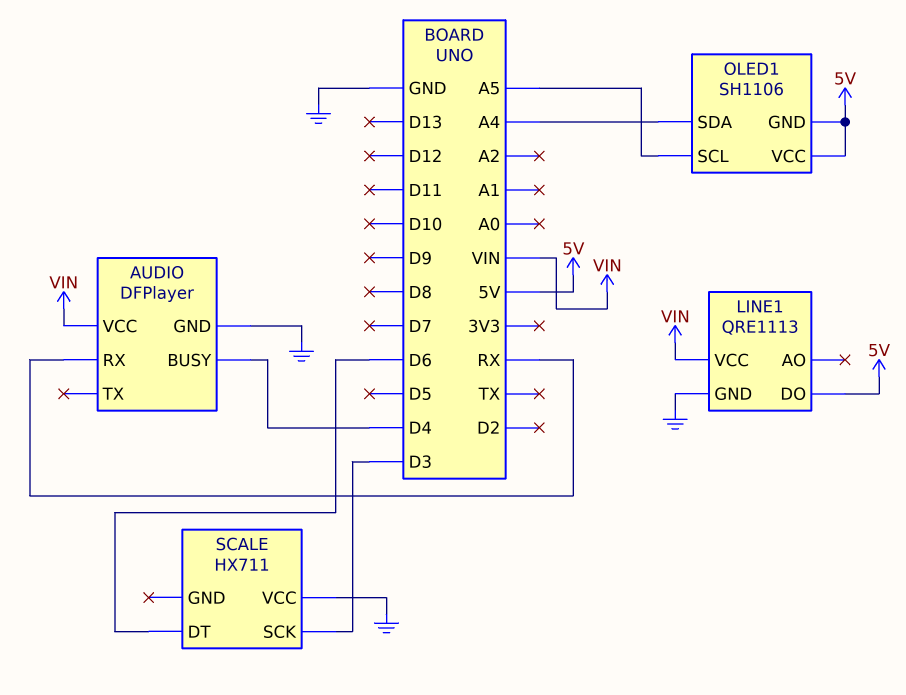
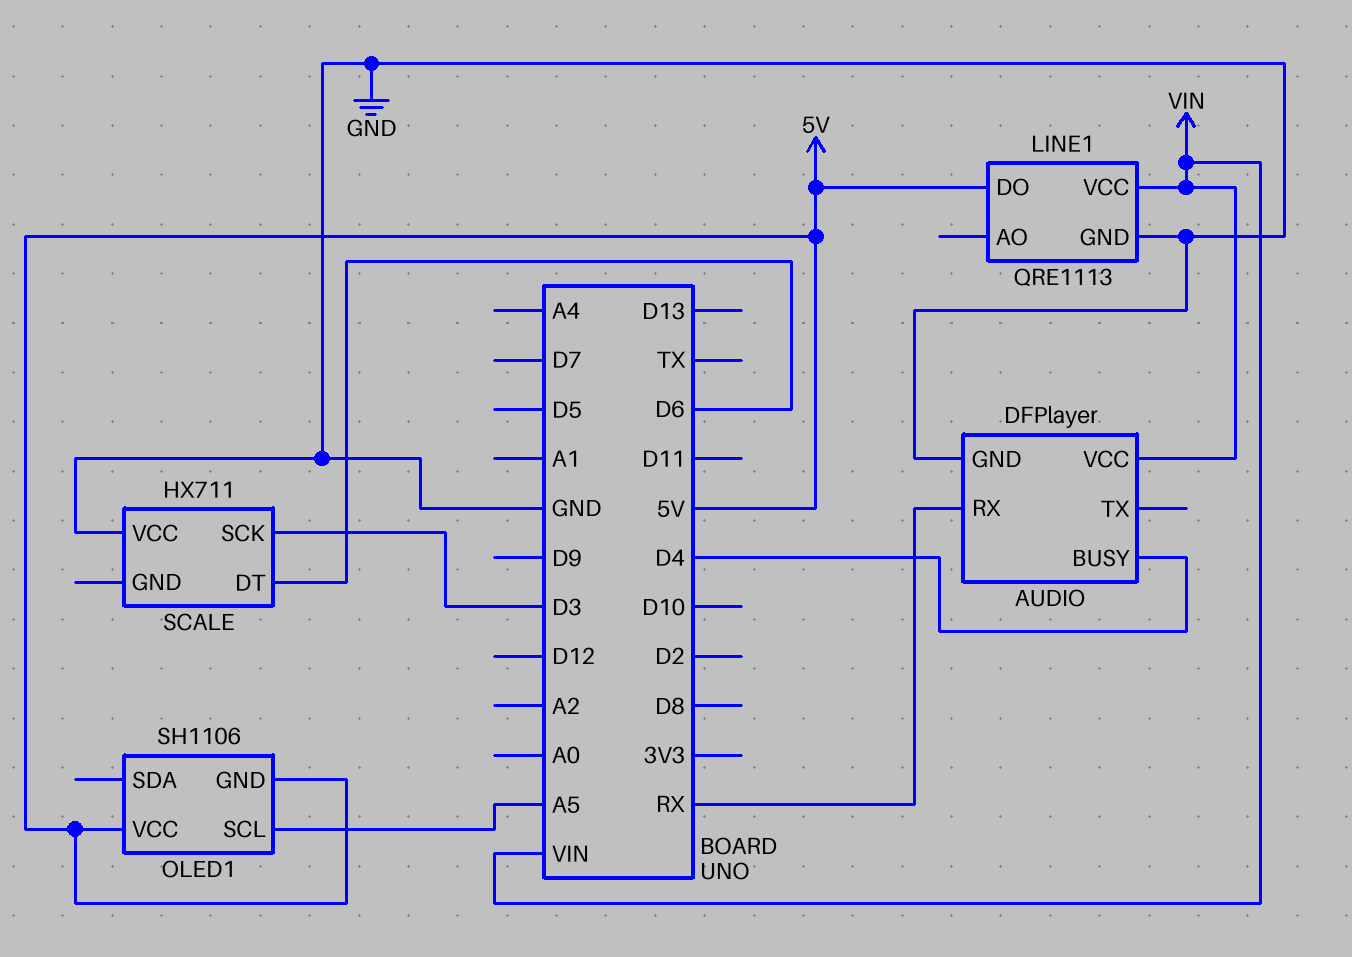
OLED1 pin SDA: A4 -> none

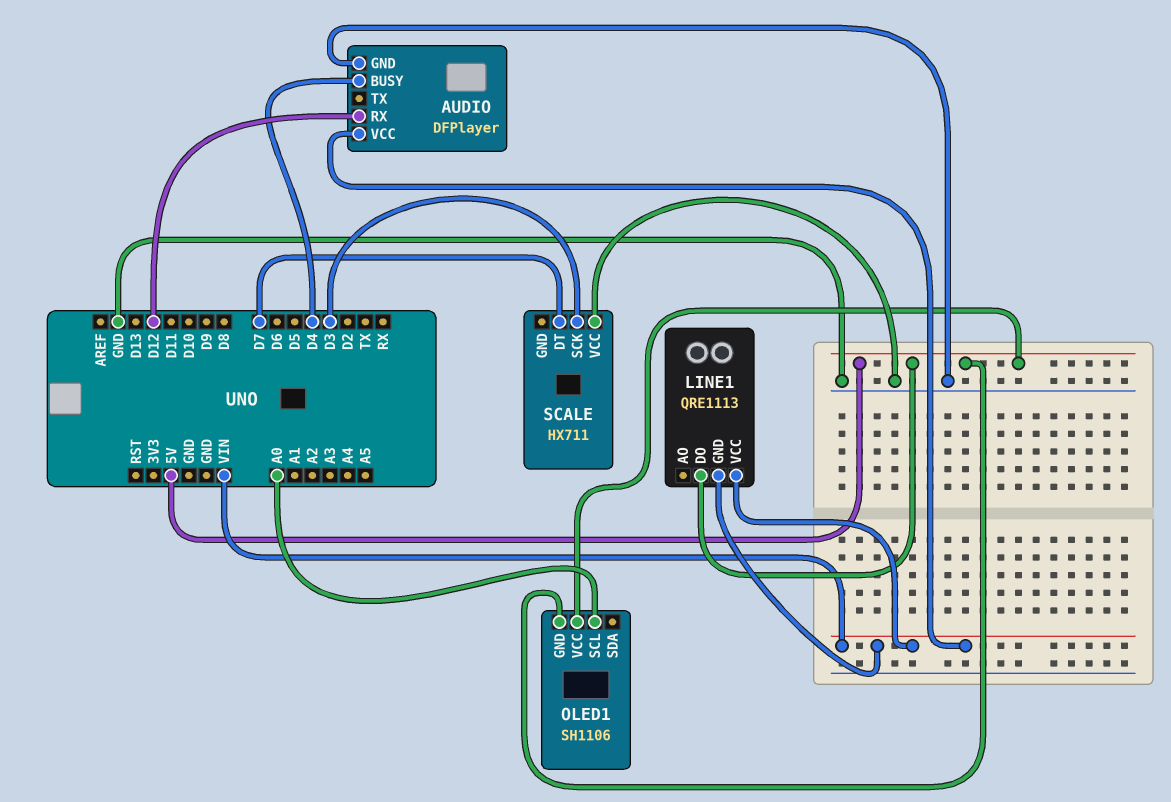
AUDIO pin RX: RX -> D12
LINE1 pin GND: GND -> VIN
OLED1 pin SCL: A5 -> A0
SCALE pin DT: D6 -> D7

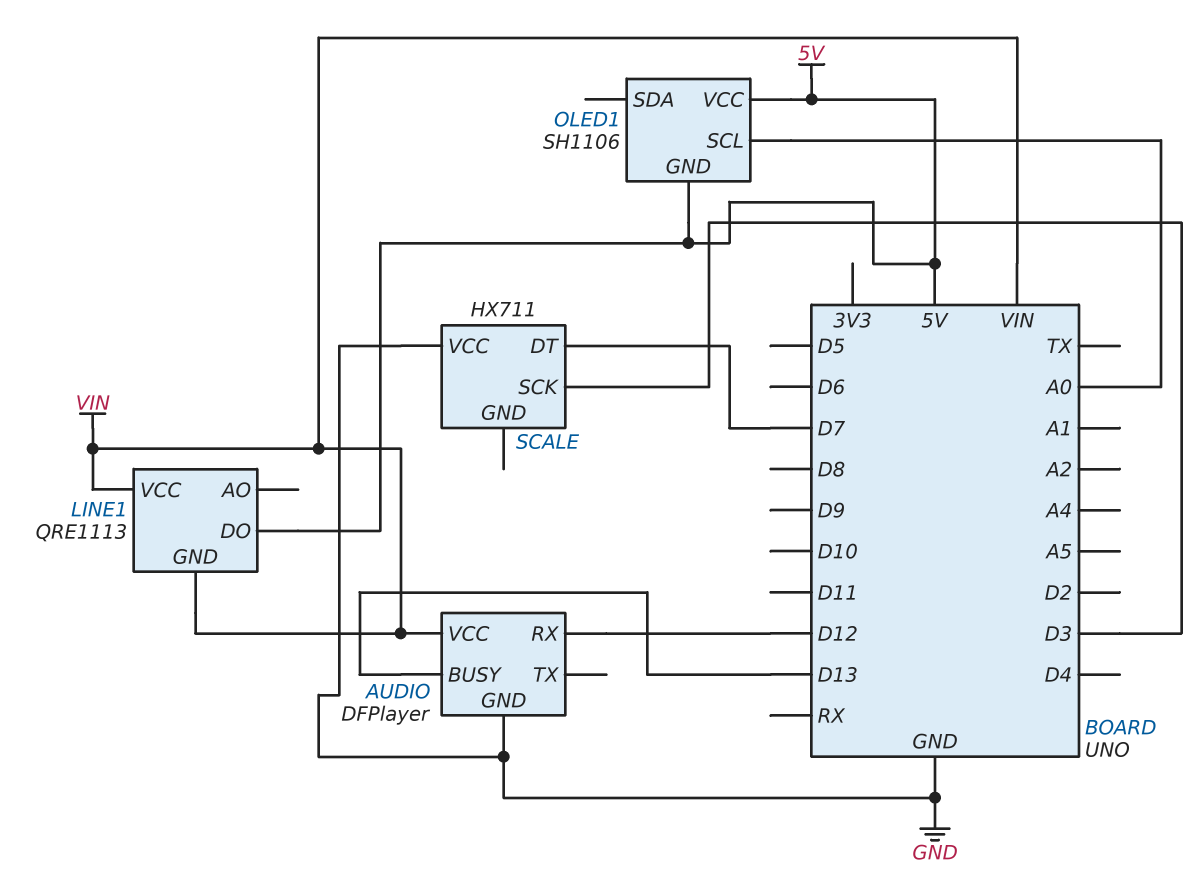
AUDIO pin BUSY: D4 -> D13

